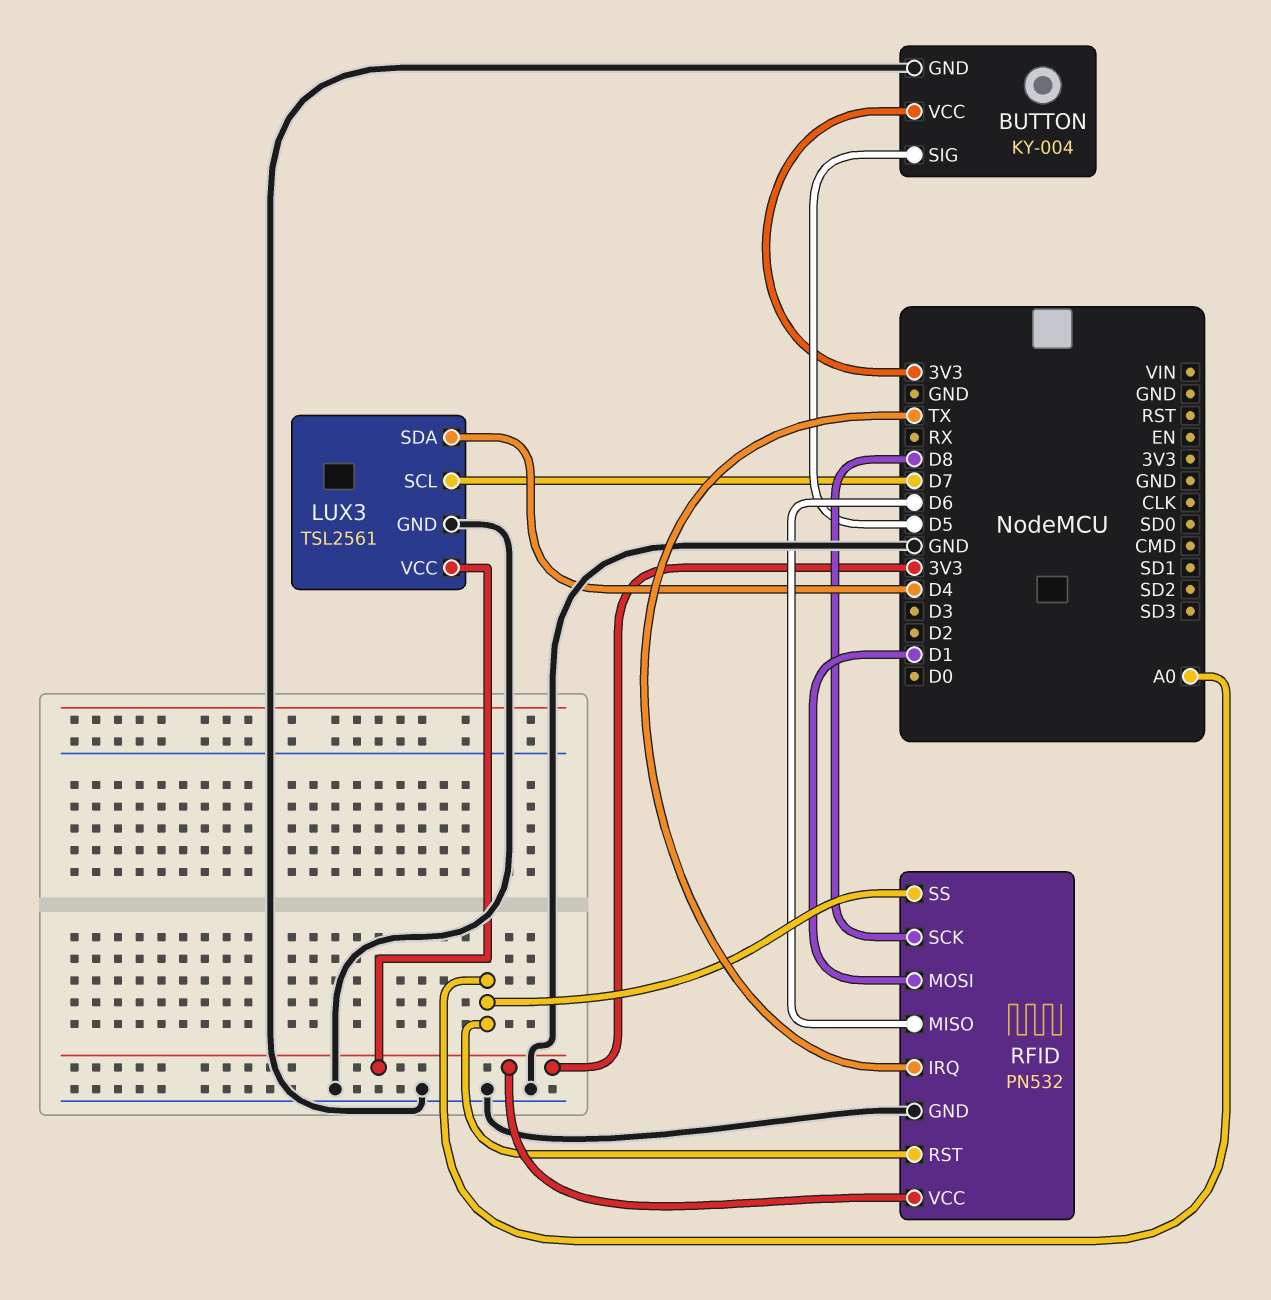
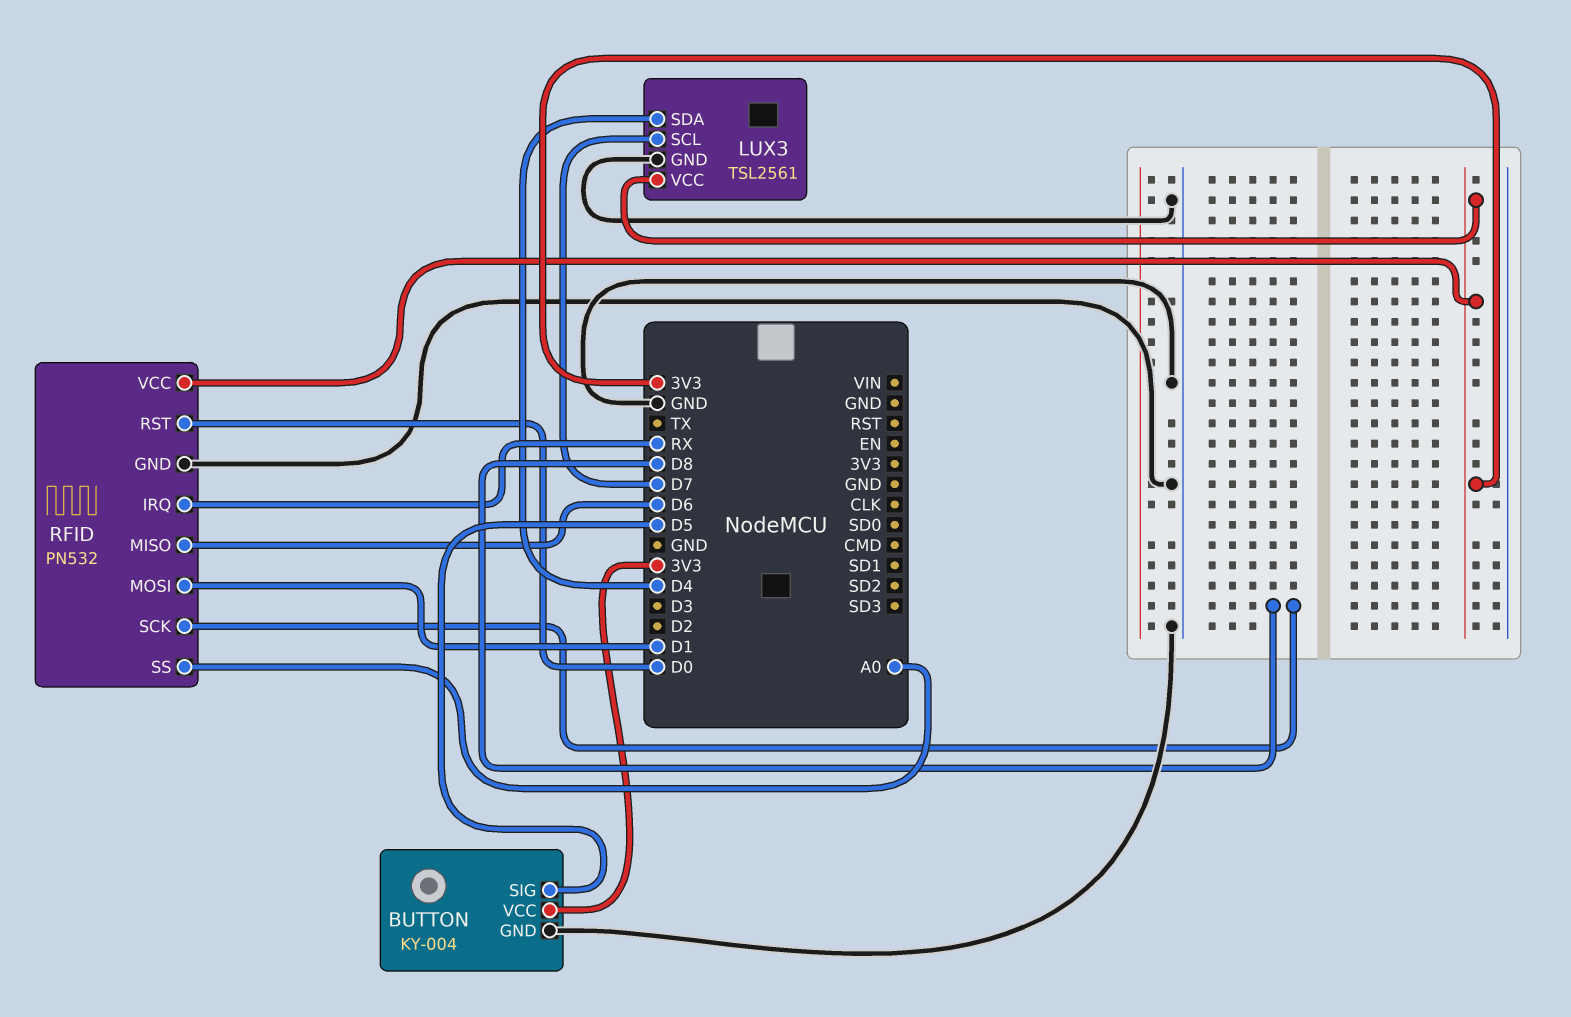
RFID pin IRQ: TX -> RX
RFID pin RST: A0 -> D0

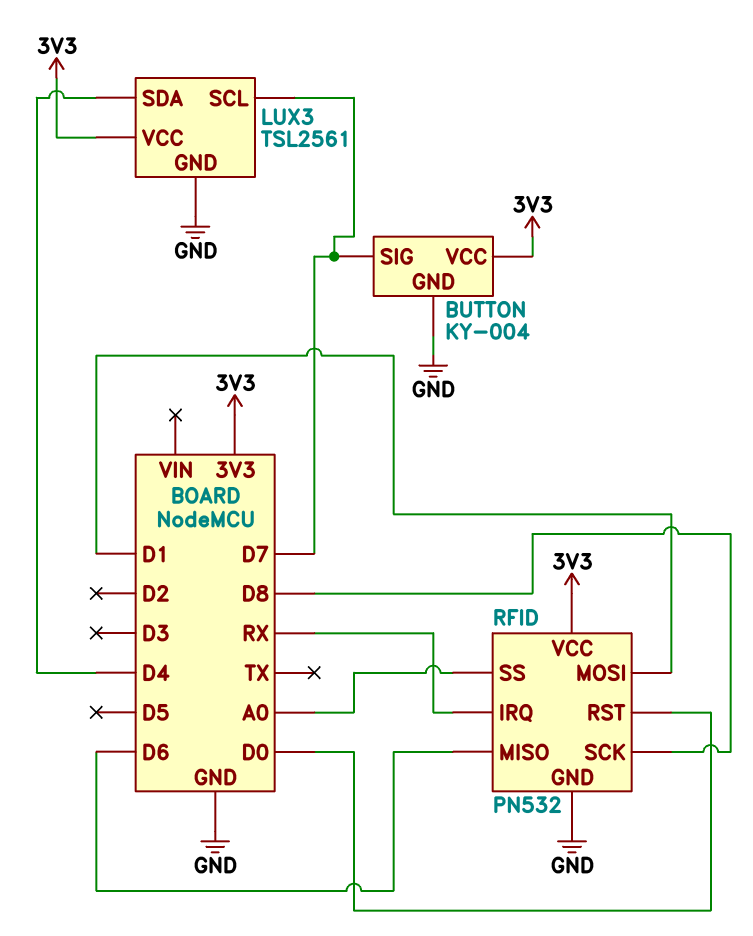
BUTTON pin SIG: D5 -> D7

